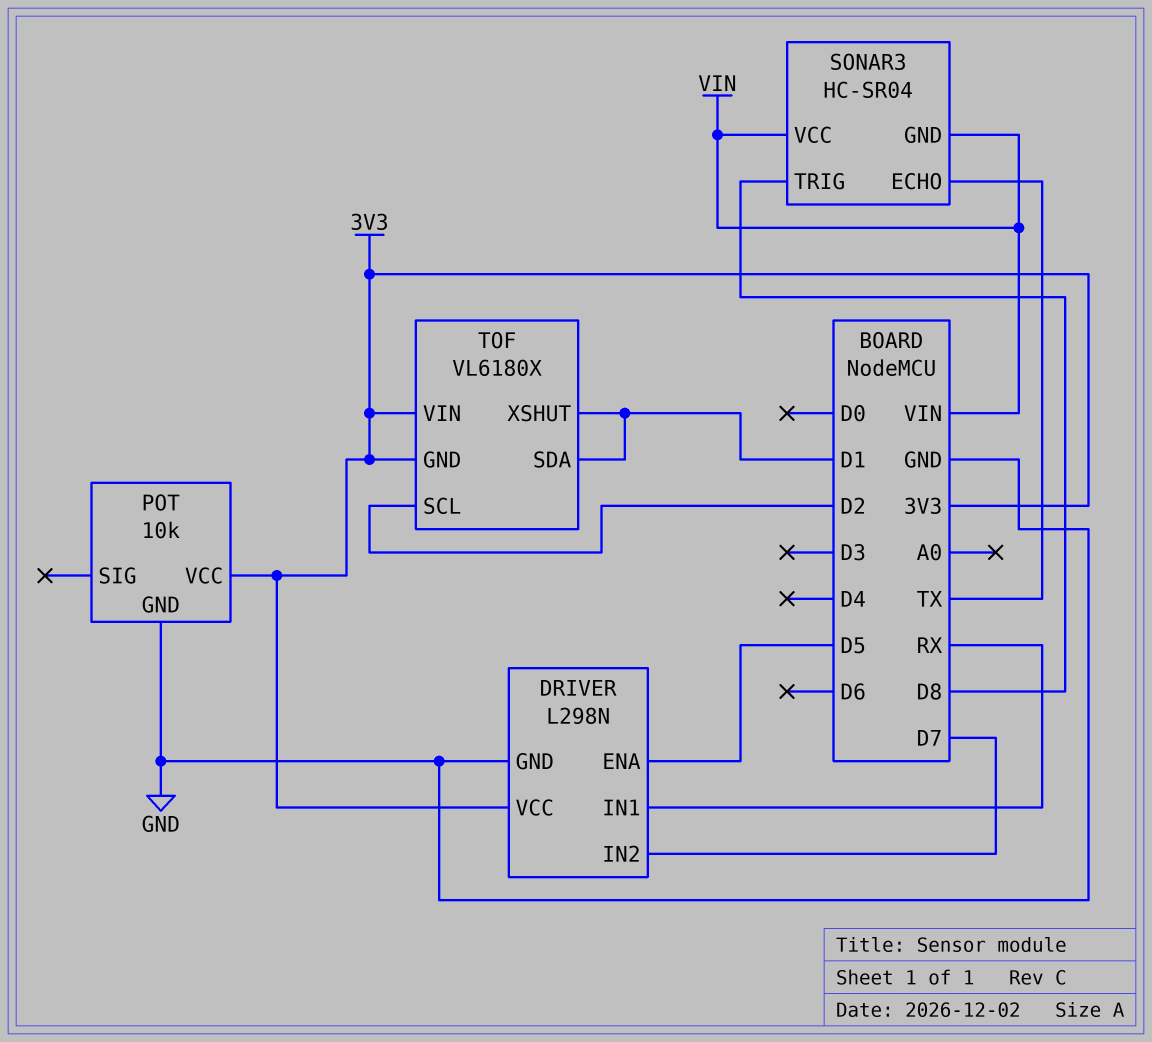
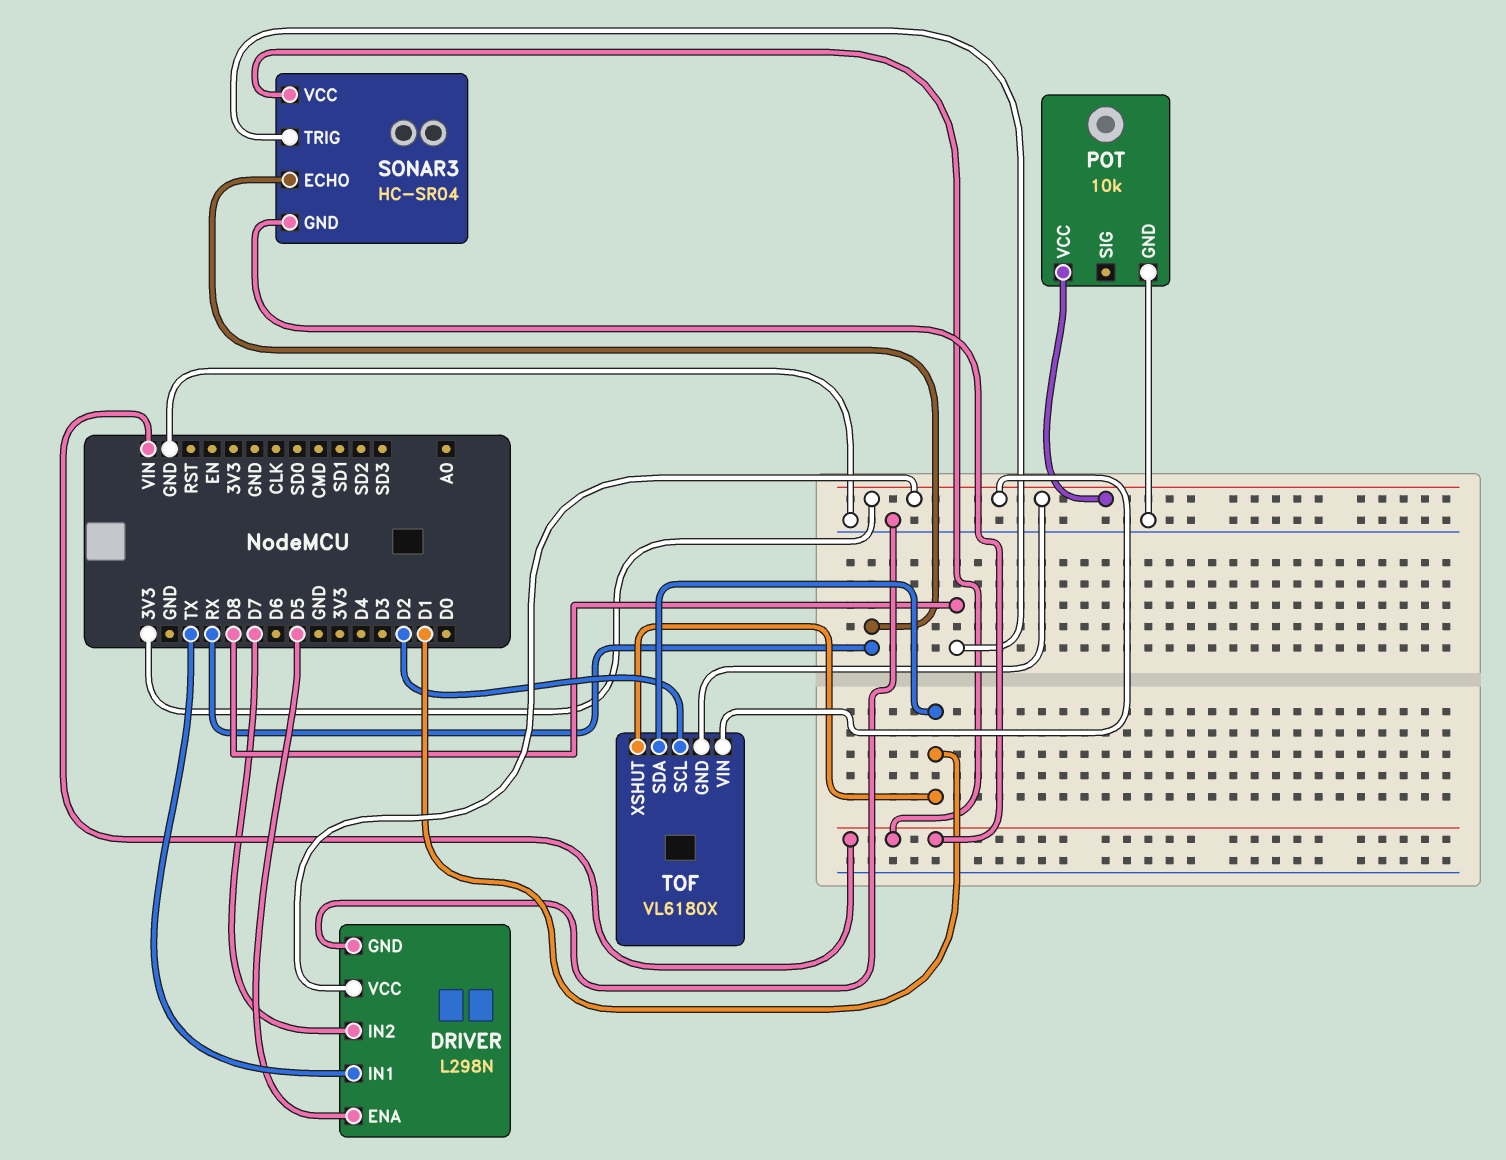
DRIVER pin IN1: RX -> TX
SONAR3 pin ECHO: TX -> RX

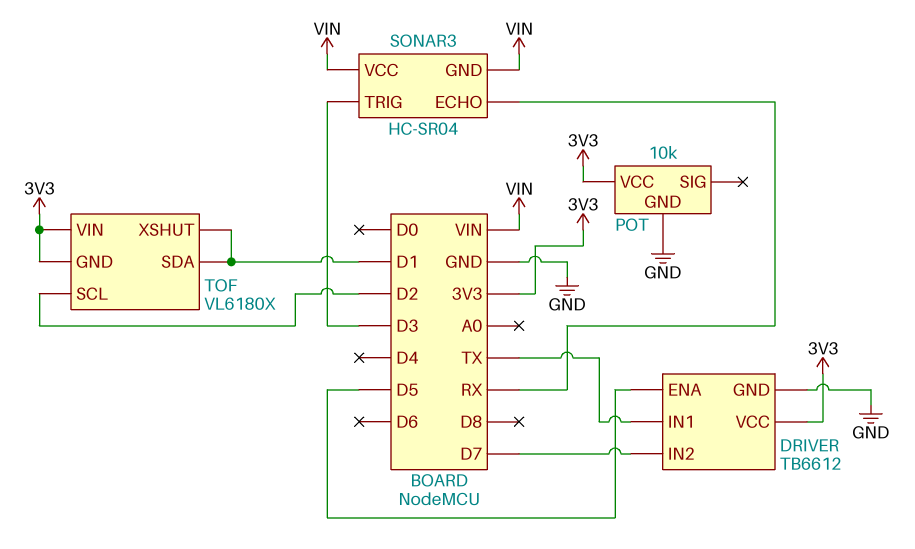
DRIVER: L298N -> TB6612
SONAR3 pin TRIG: D8 -> D3

